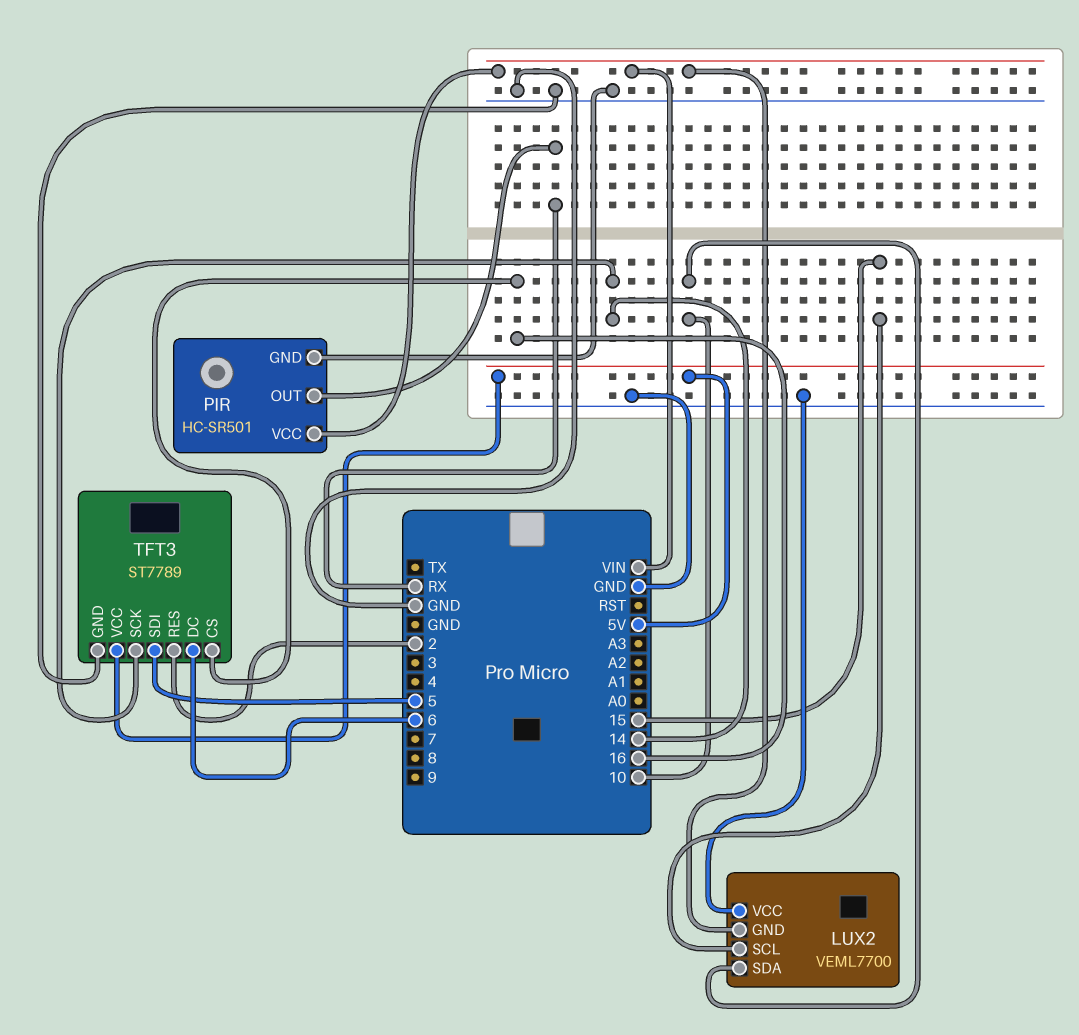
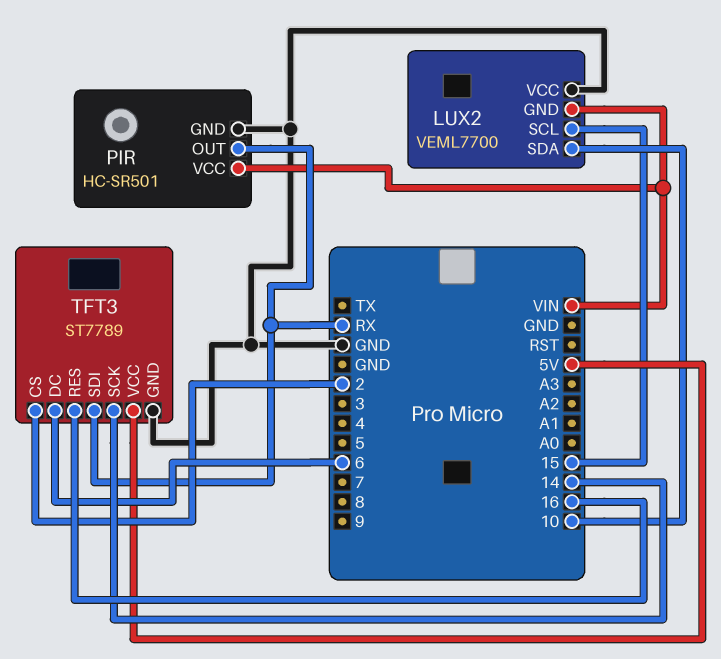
TFT3 pin CS: 16 -> 2
TFT3 pin RES: 2 -> 16
TFT3 pin SDI: 5 -> RX

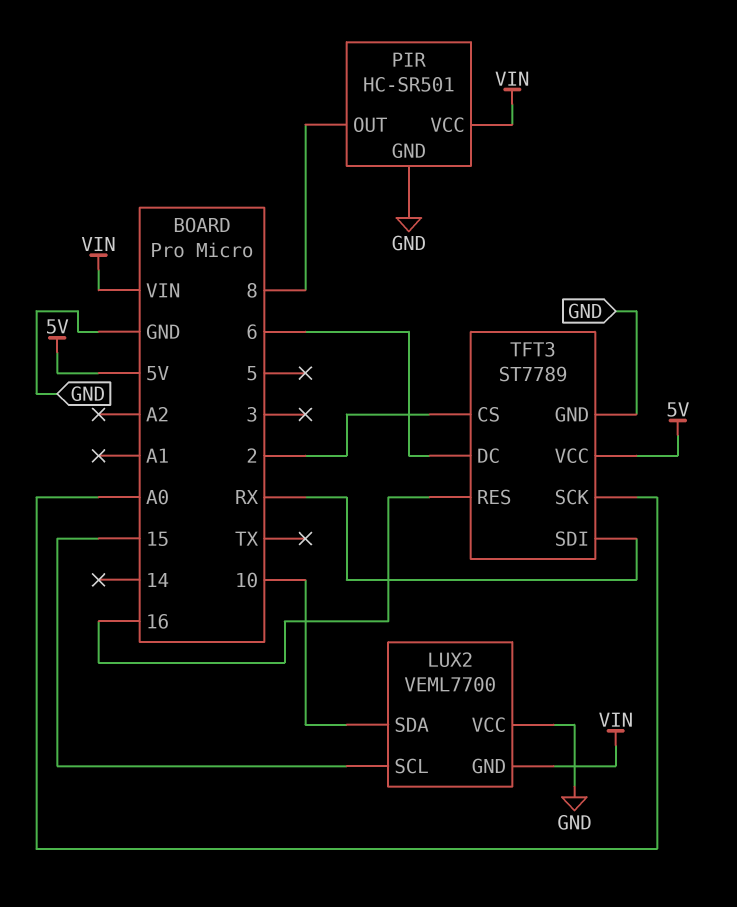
PIR pin OUT: RX -> 8
TFT3 pin SCK: 14 -> A0

